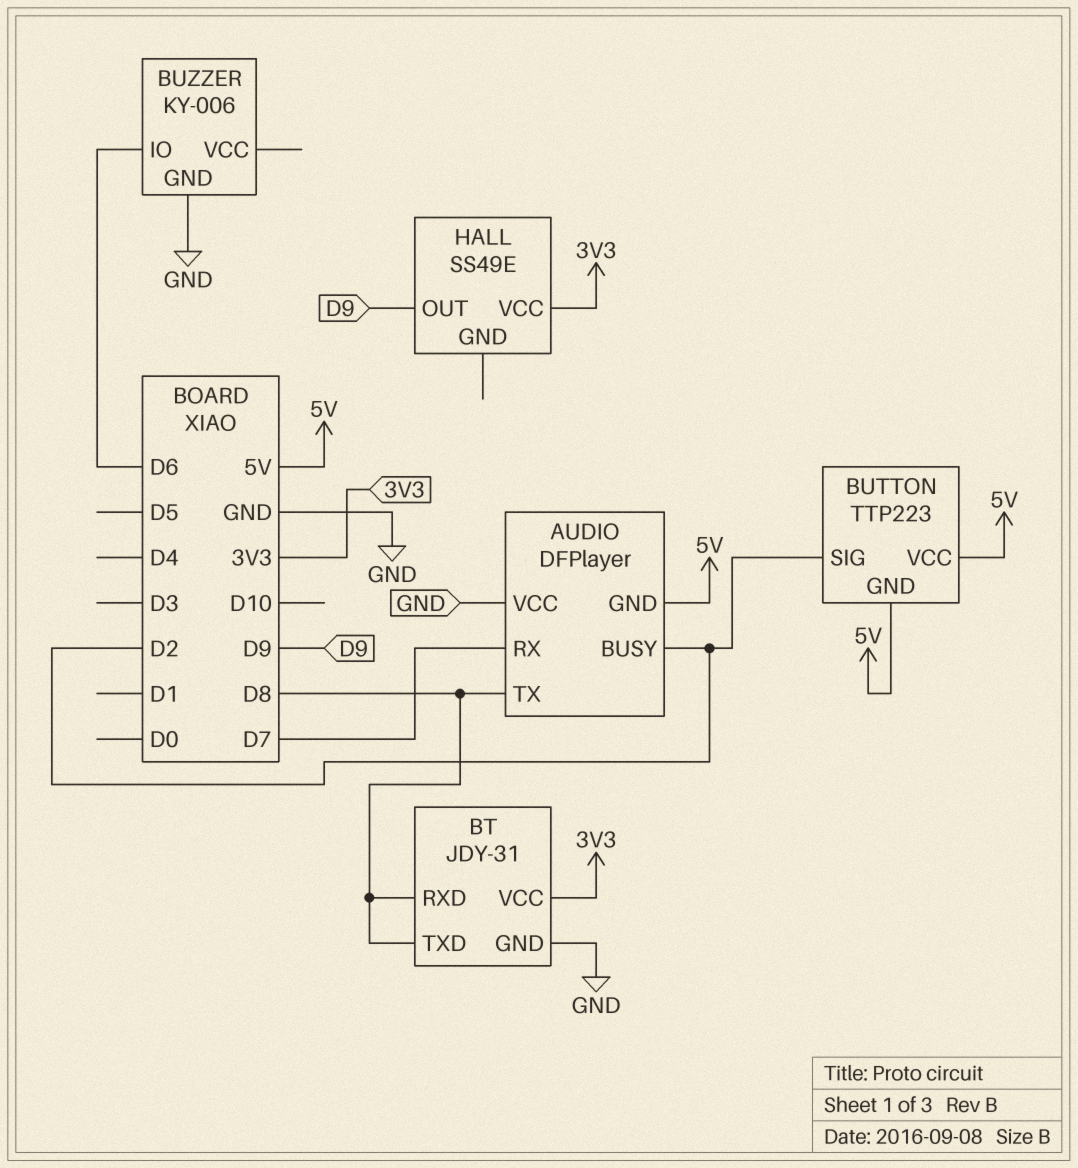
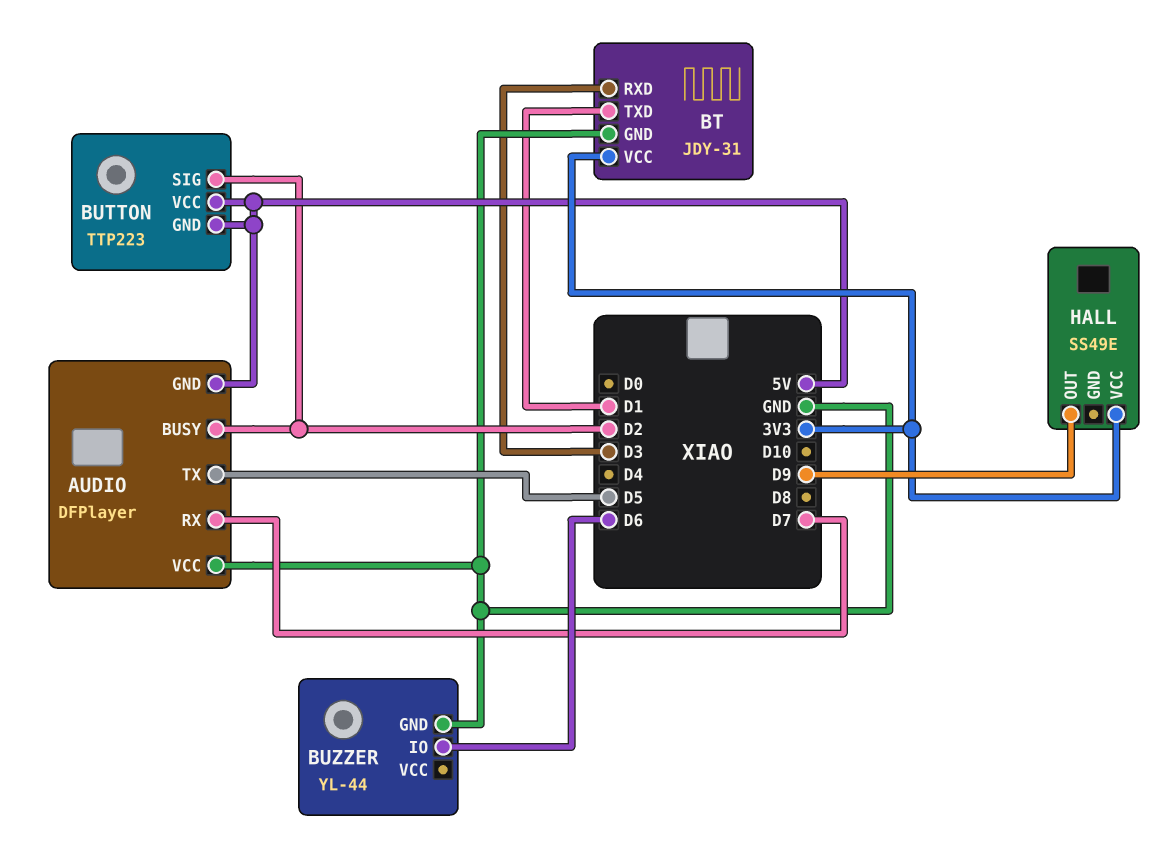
AUDIO pin TX: D8 -> D5
BT pin RXD: D8 -> D3
BT pin TXD: D8 -> D1
BUZZER: KY-006 -> YL-44

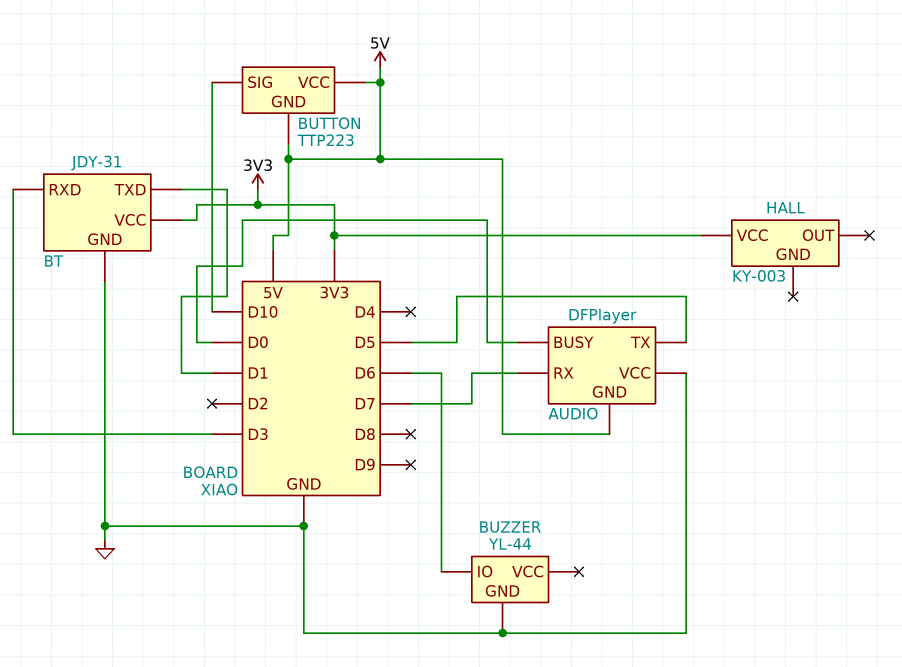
AUDIO pin BUSY: D2 -> D0
BUTTON pin SIG: D2 -> D10
HALL: SS49E -> KY-003
HALL pin OUT: D9 -> none

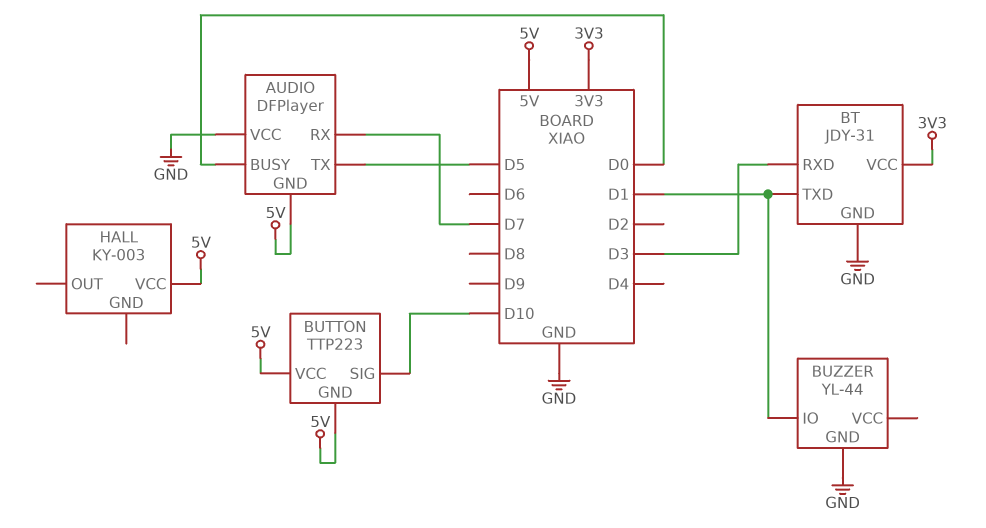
BUZZER pin IO: D6 -> D1
HALL pin VCC: 3V3 -> 5V

